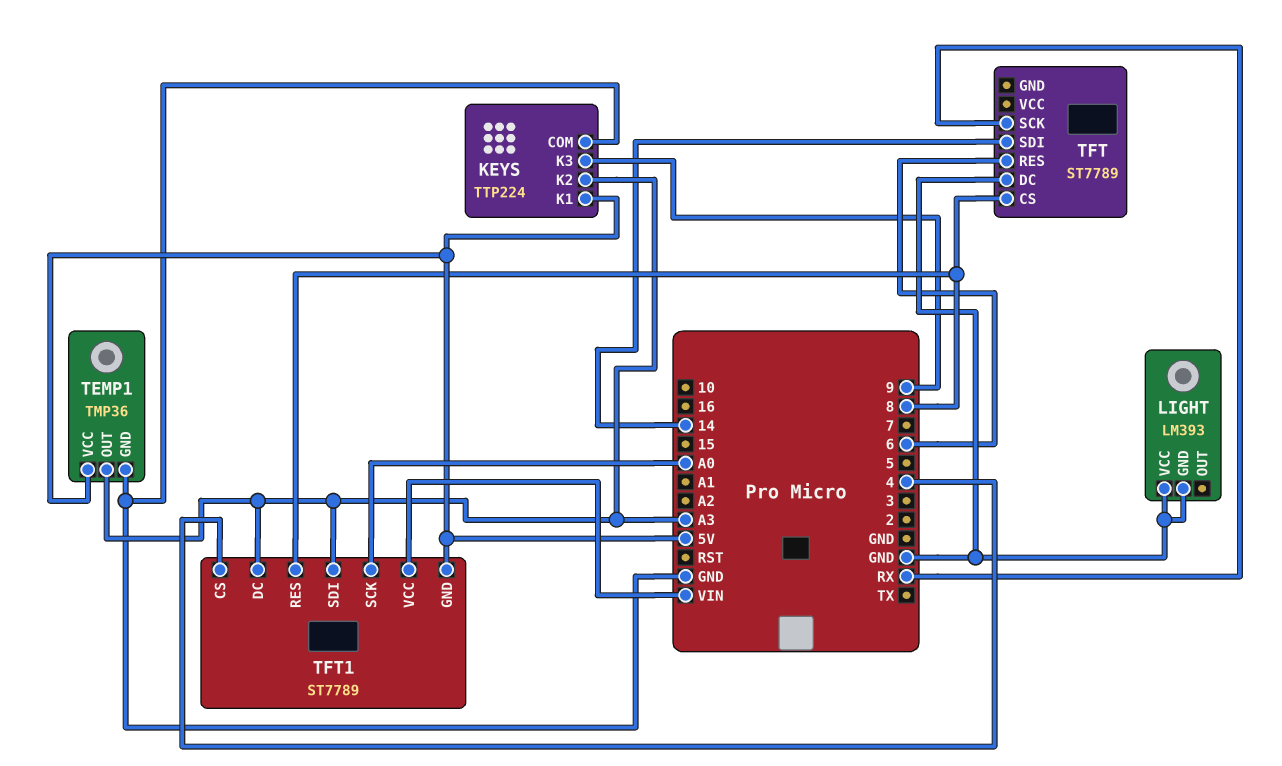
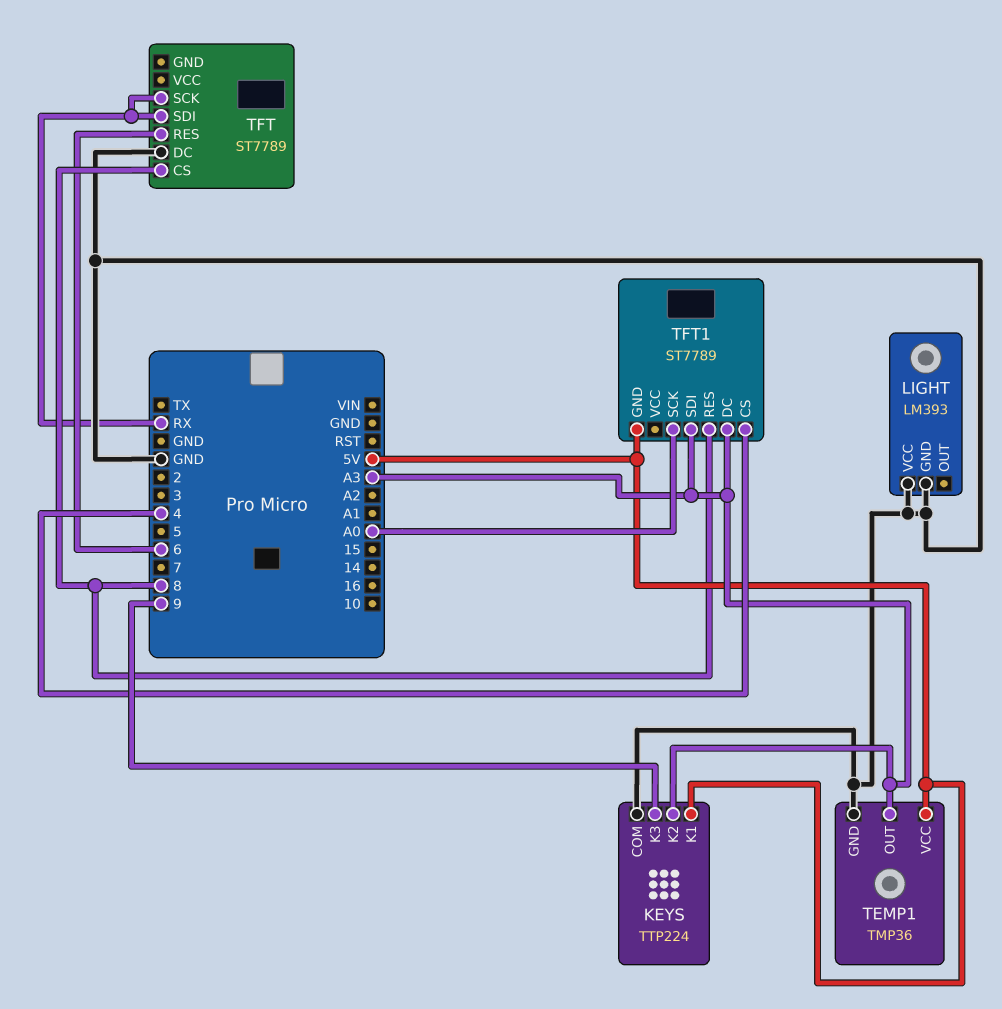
TFT pin SDI: 14 -> RX
TFT1 pin VCC: VIN -> none

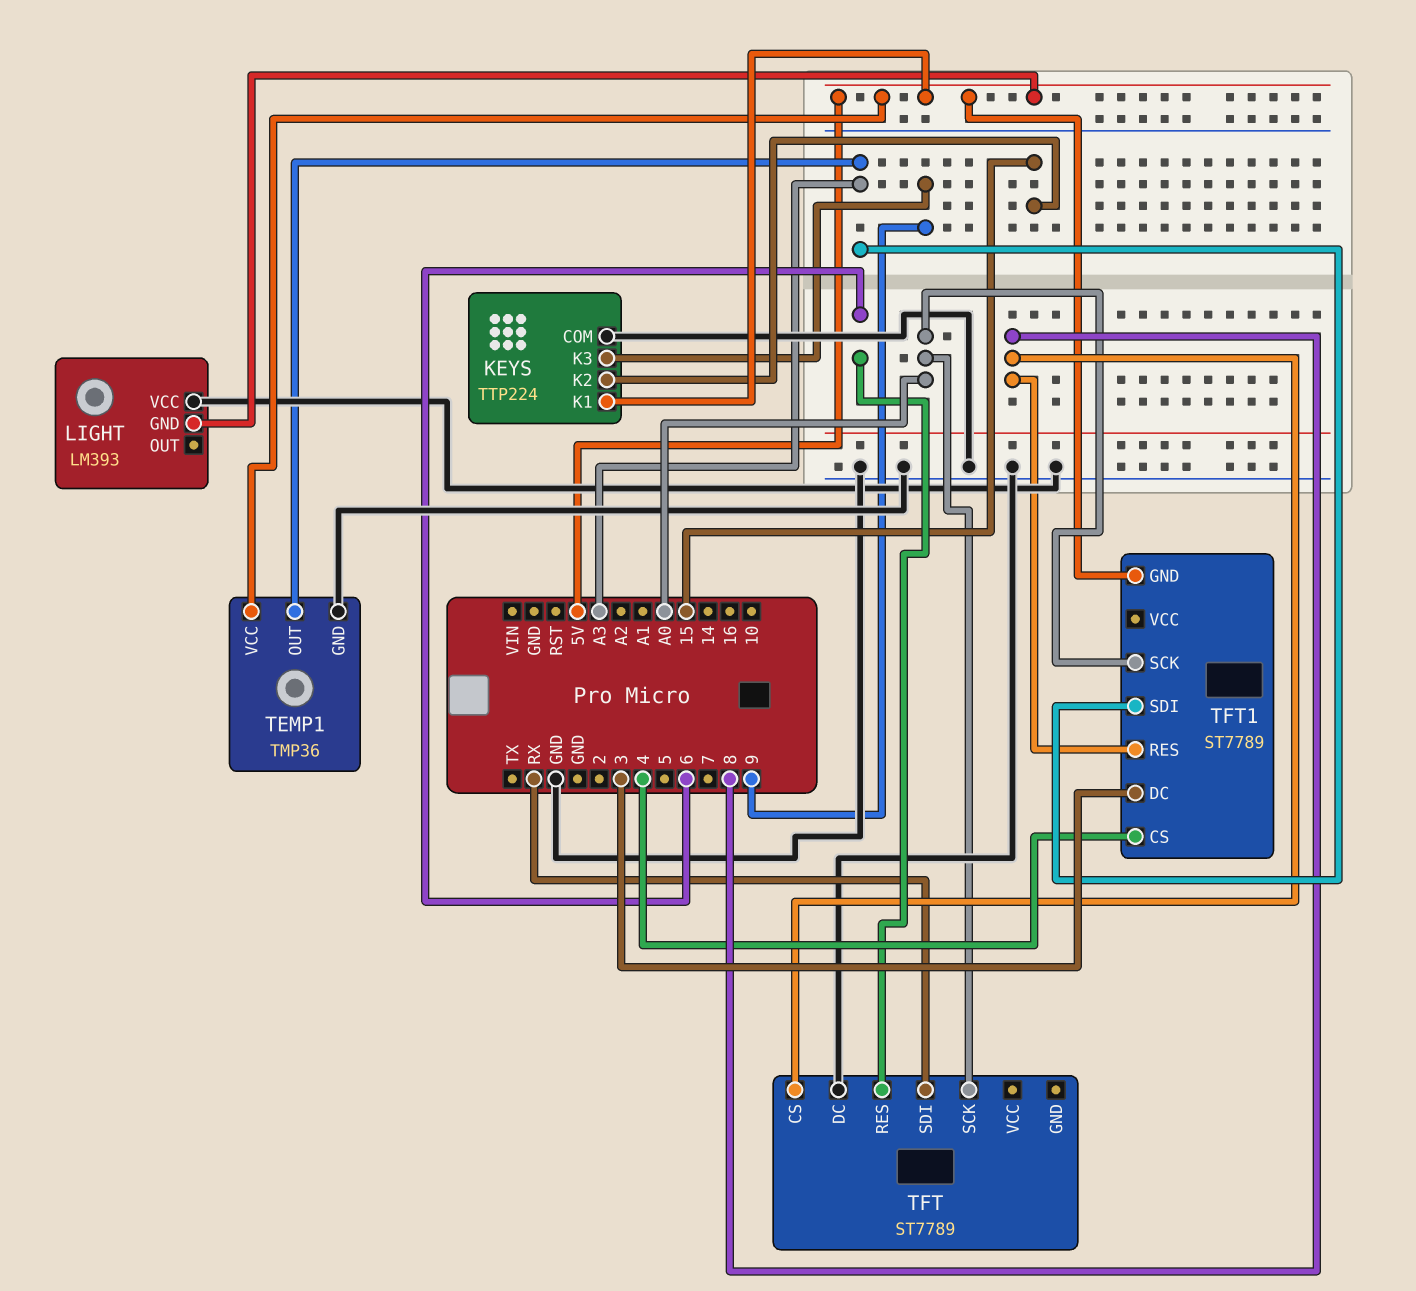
KEYS pin K2: A3 -> 15
LIGHT pin GND: GND -> 5V
TFT pin SCK: RX -> A0
TFT1 pin DC: A3 -> 3

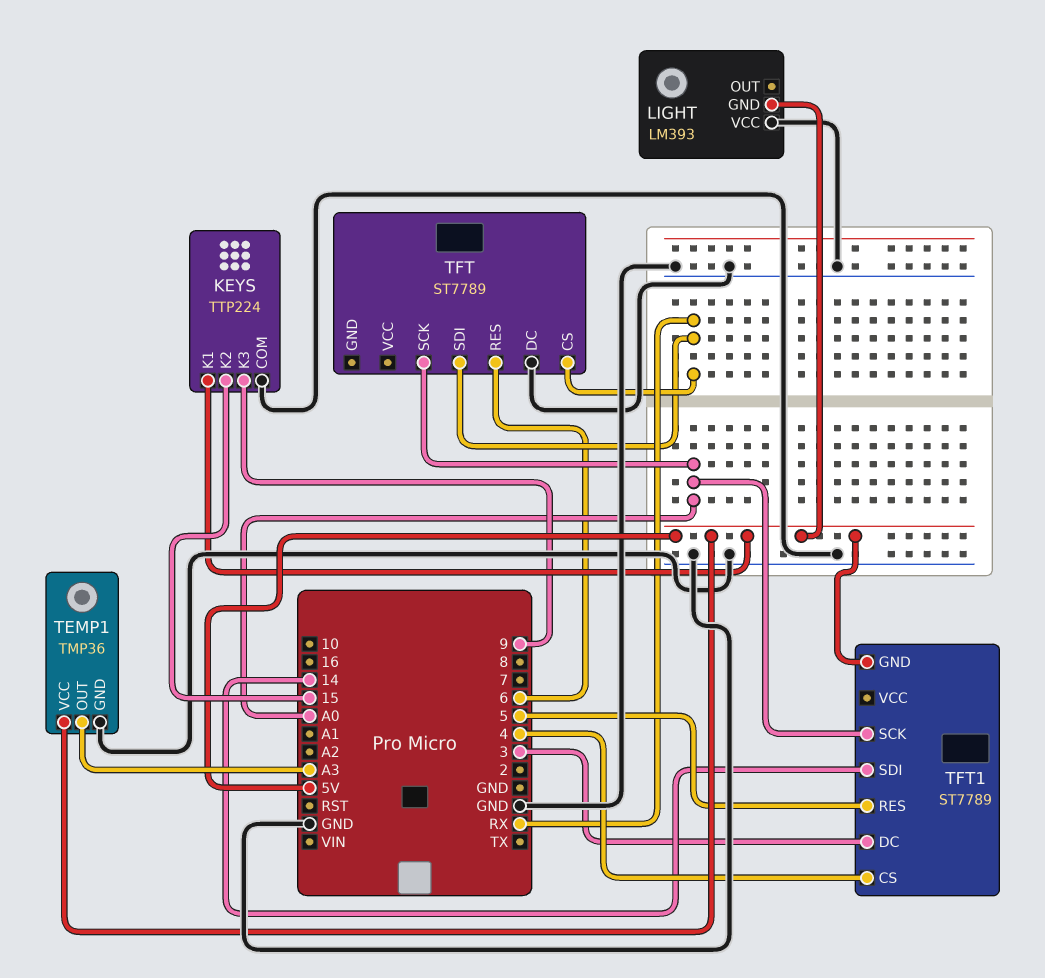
TFT pin CS: 8 -> RX
TFT1 pin RES: 8 -> 5
TFT1 pin SDI: A3 -> 14

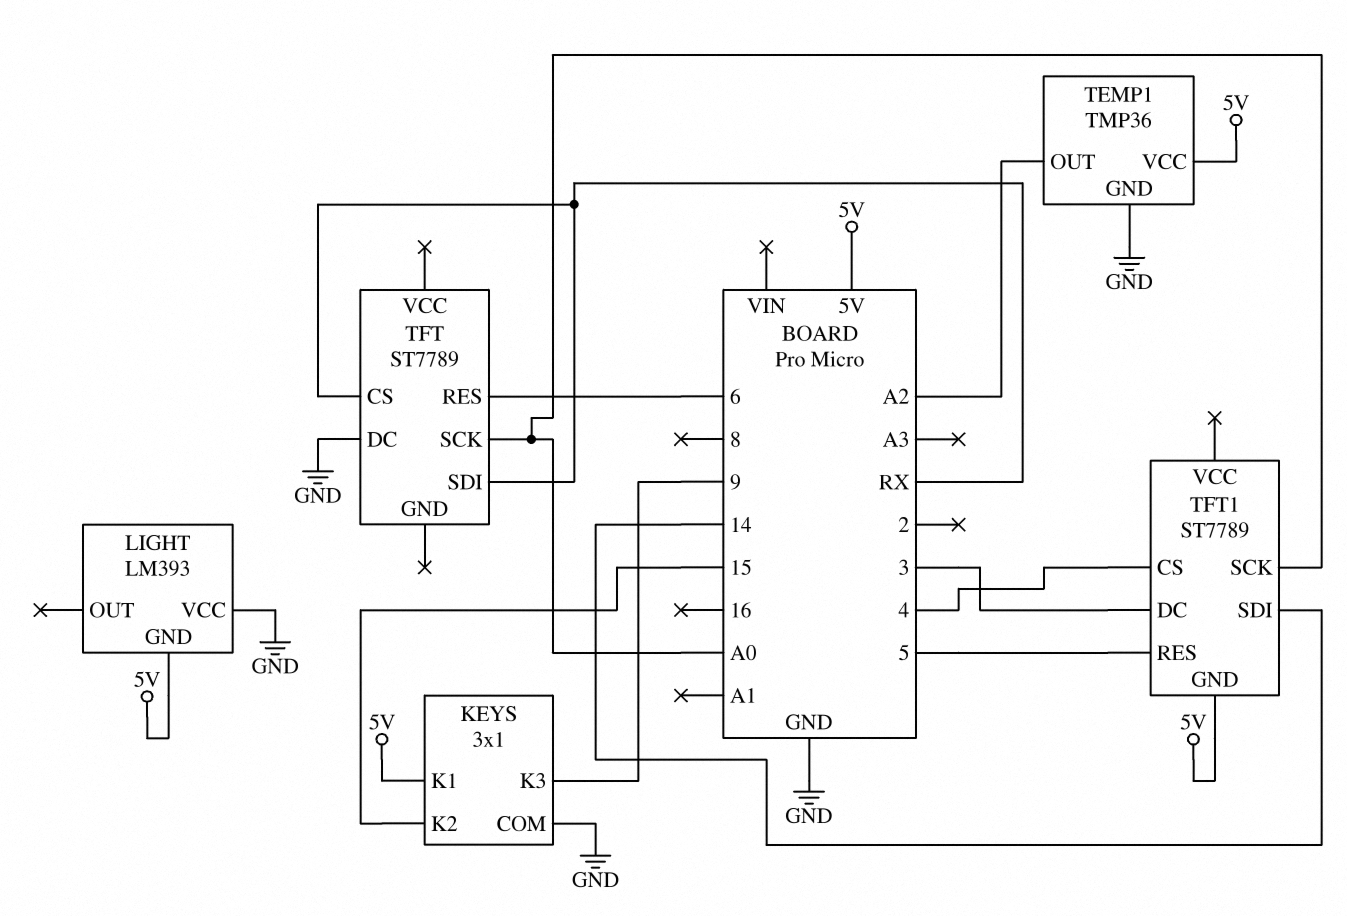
KEYS: TTP224 -> 3x1
TEMP1 pin OUT: A3 -> A2

